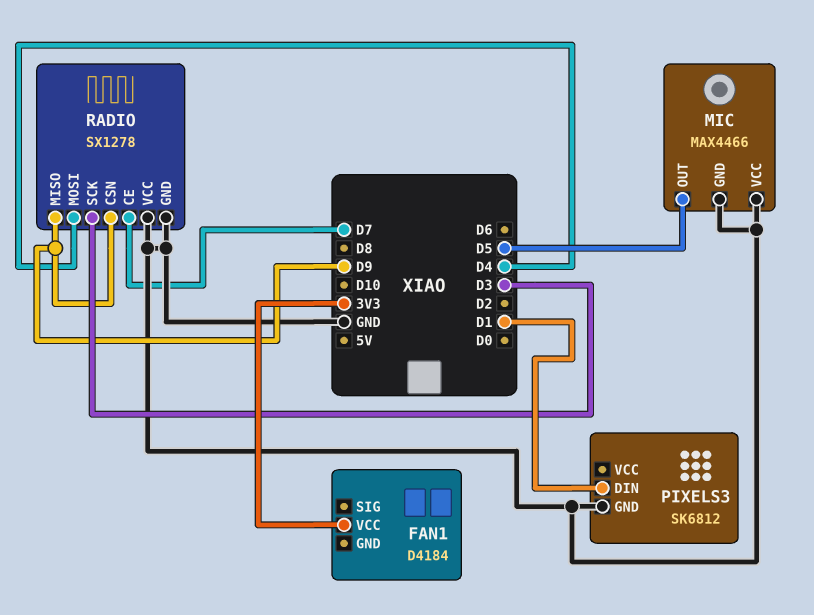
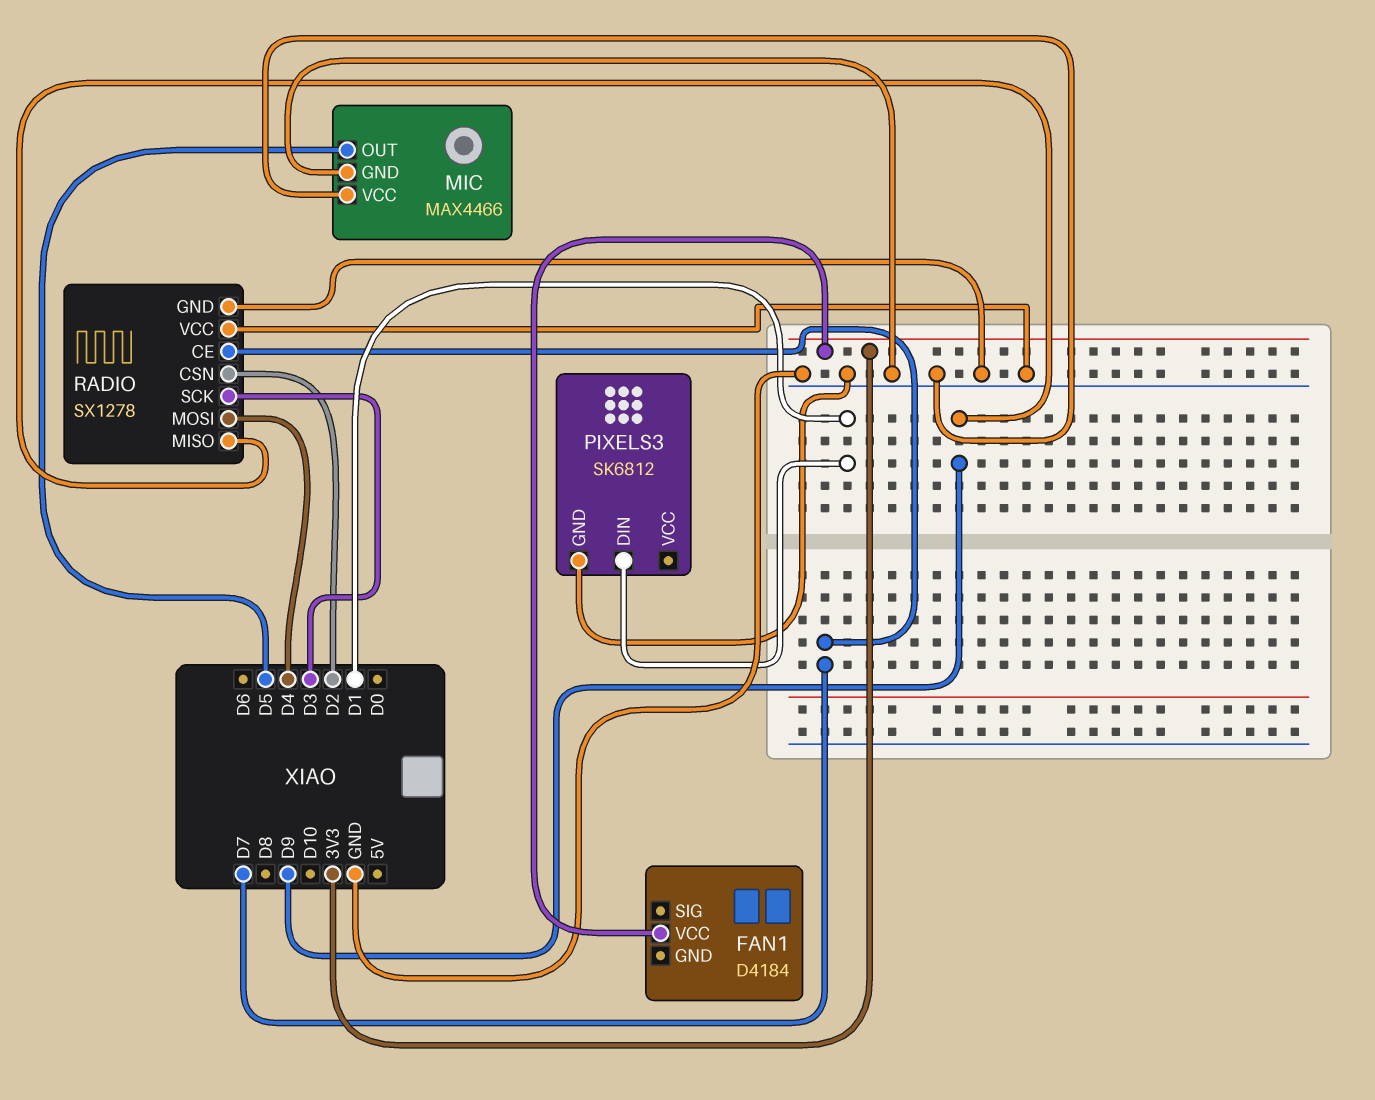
RADIO pin CSN: D9 -> D2

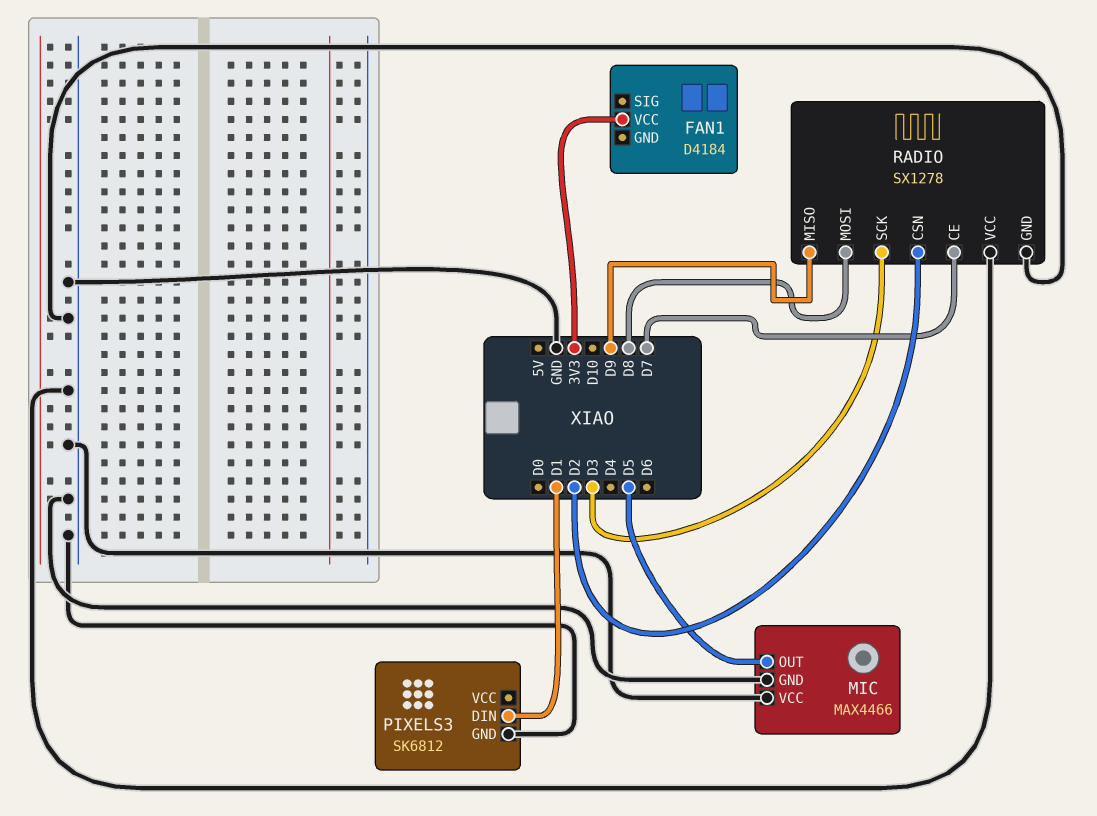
RADIO pin MOSI: D4 -> D8

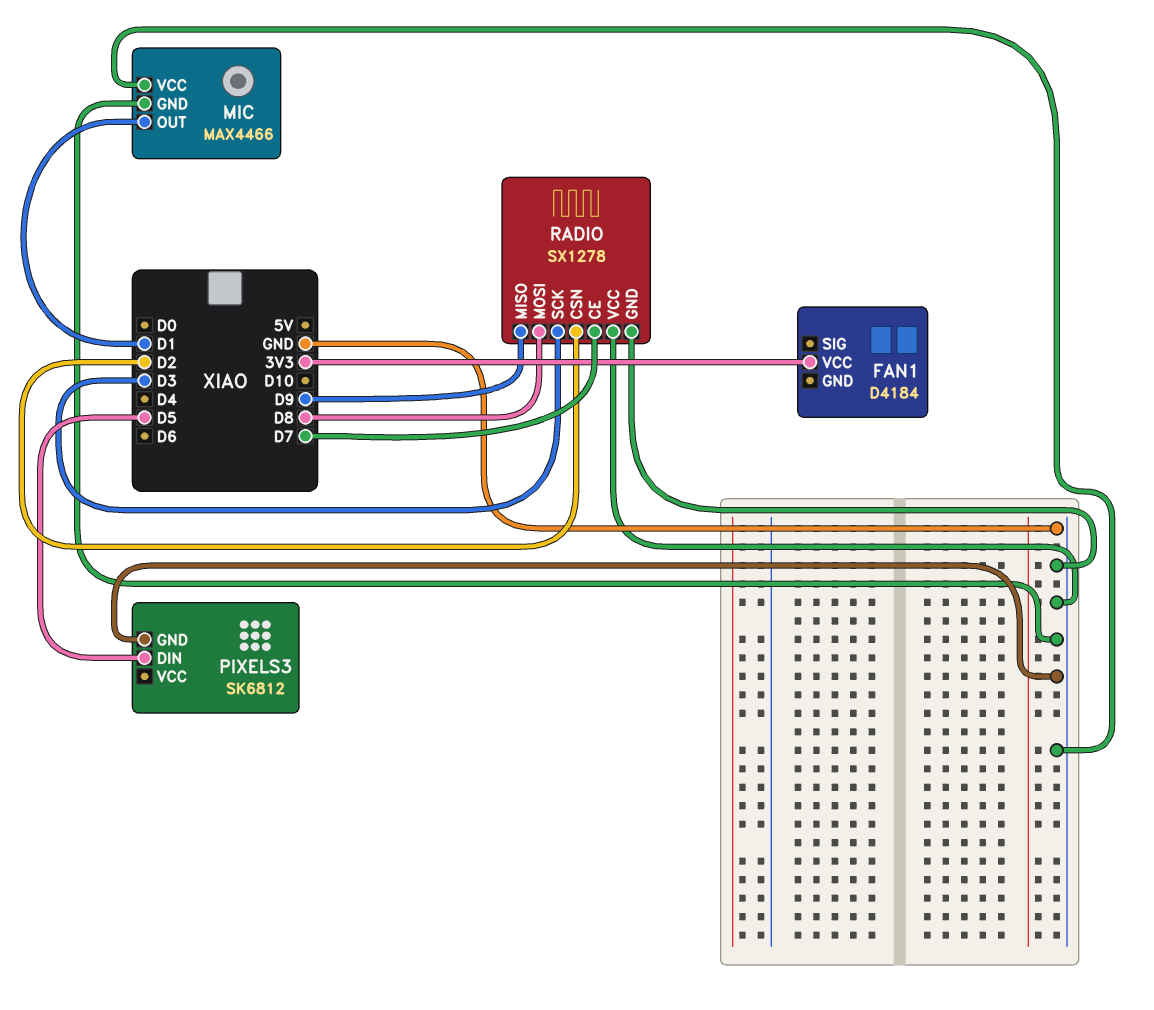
MIC pin OUT: D5 -> D1
PIXELS3 pin DIN: D1 -> D5

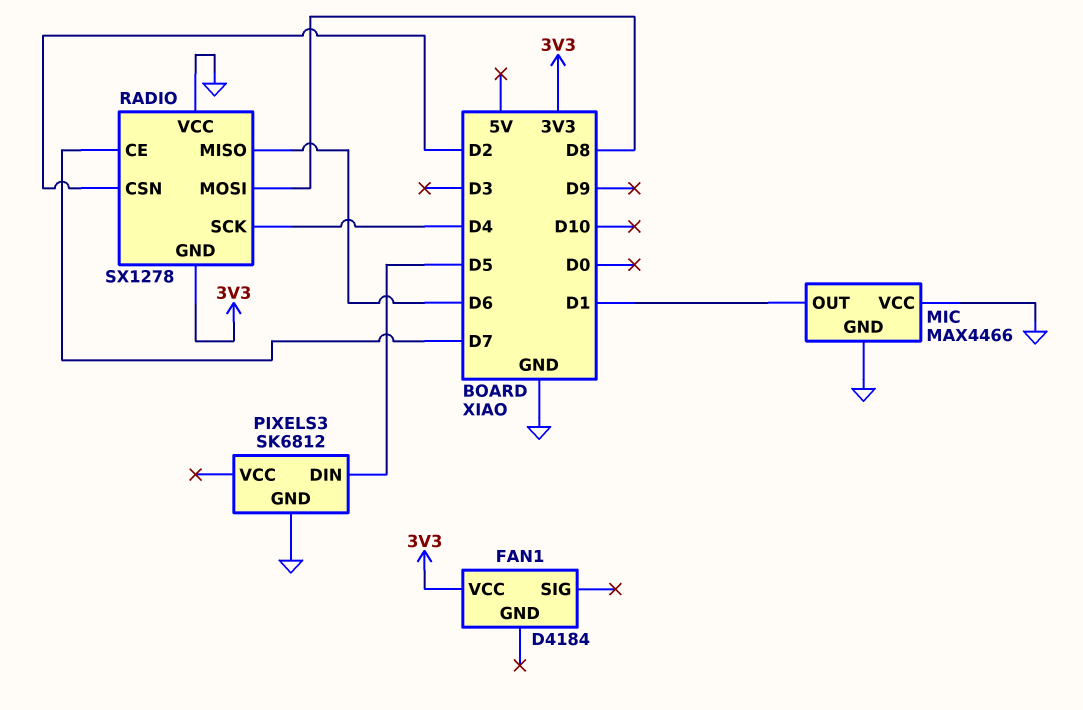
RADIO pin GND: GND -> 3V3
RADIO pin MISO: D9 -> D6
RADIO pin SCK: D3 -> D4

